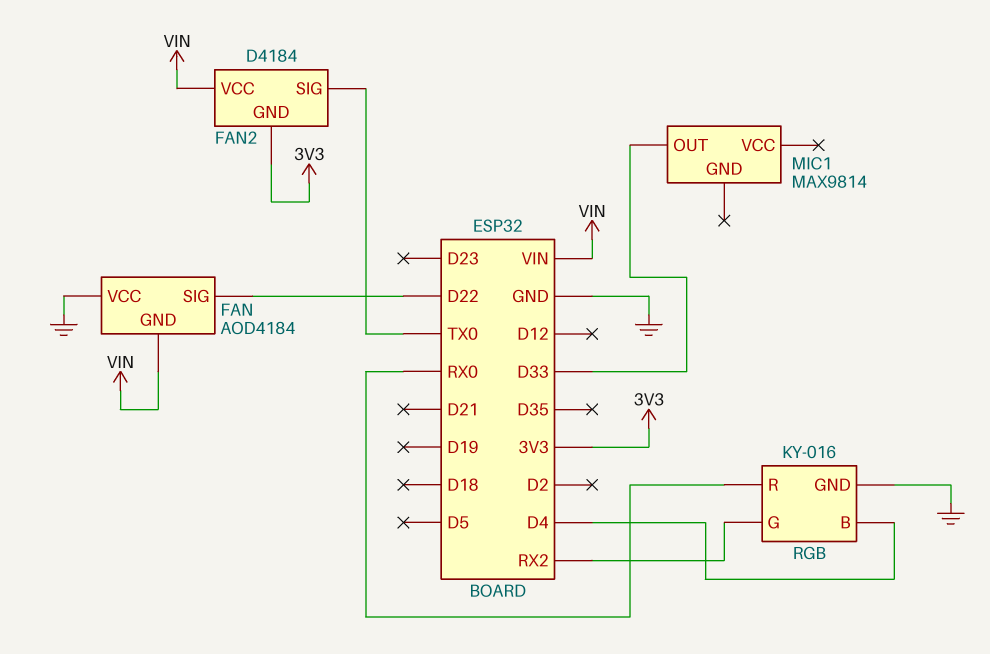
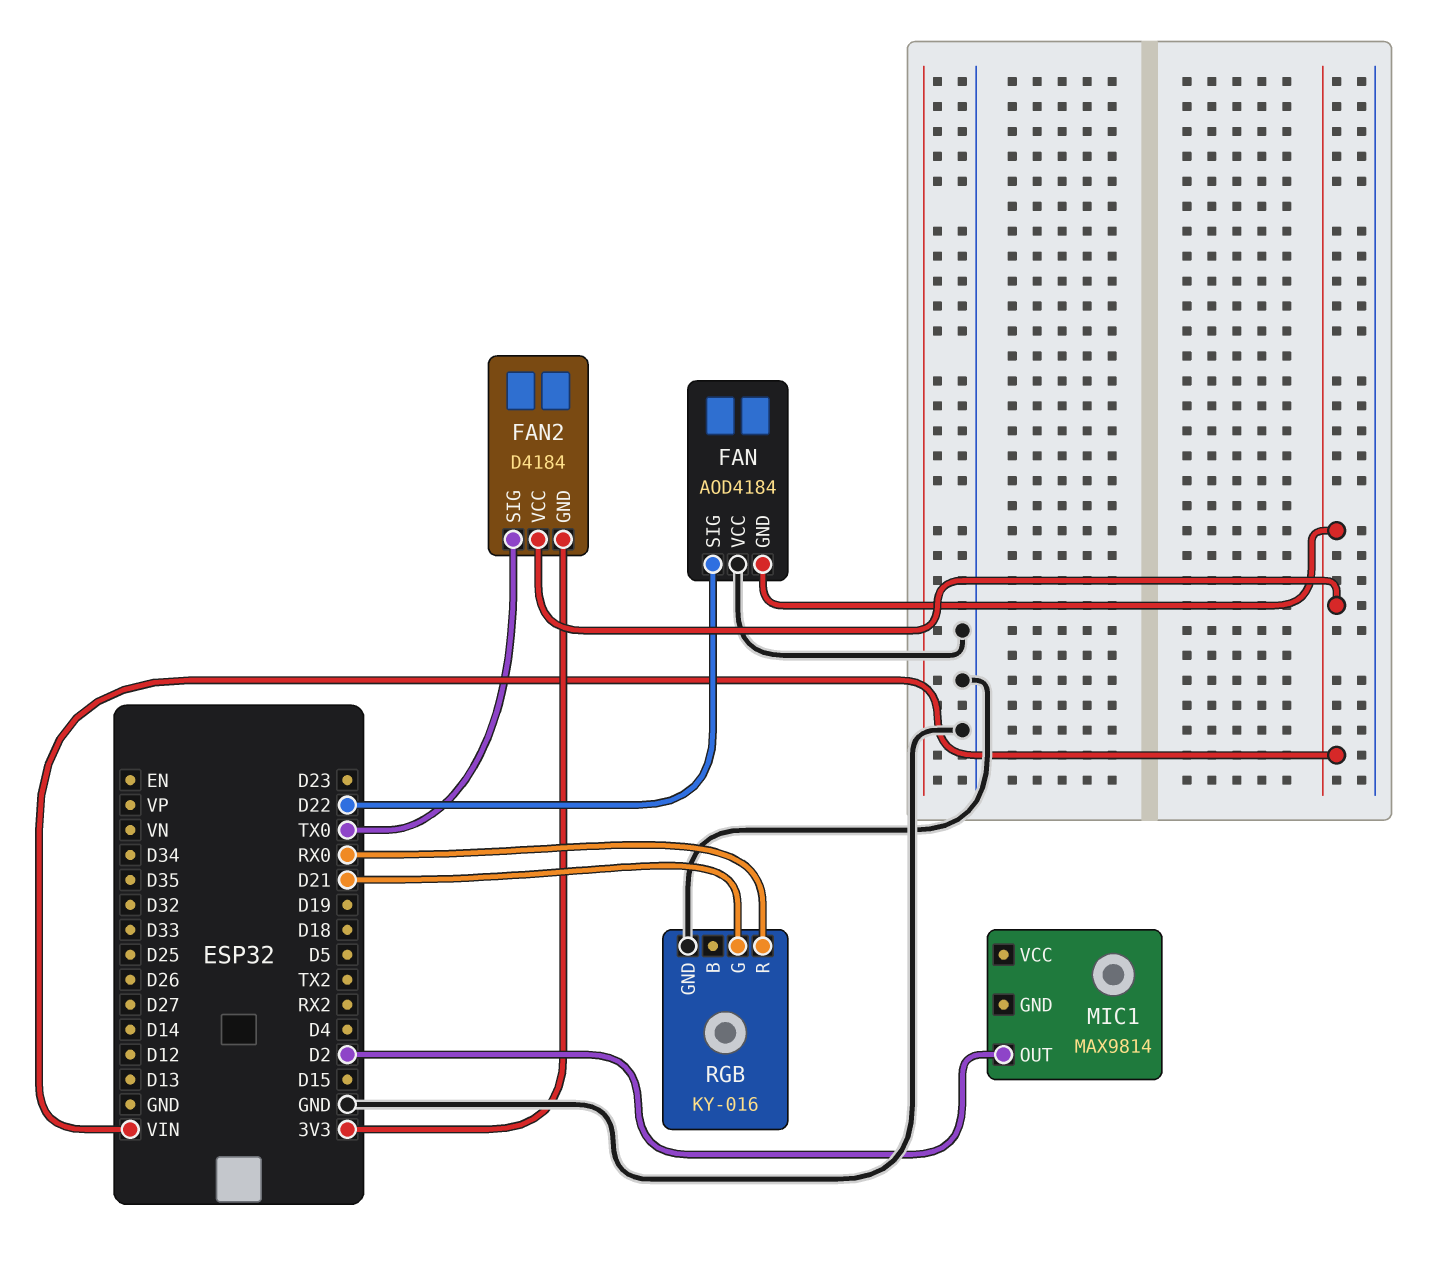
MIC1 pin OUT: D33 -> D2
RGB pin B: D4 -> none
RGB pin G: RX2 -> D21

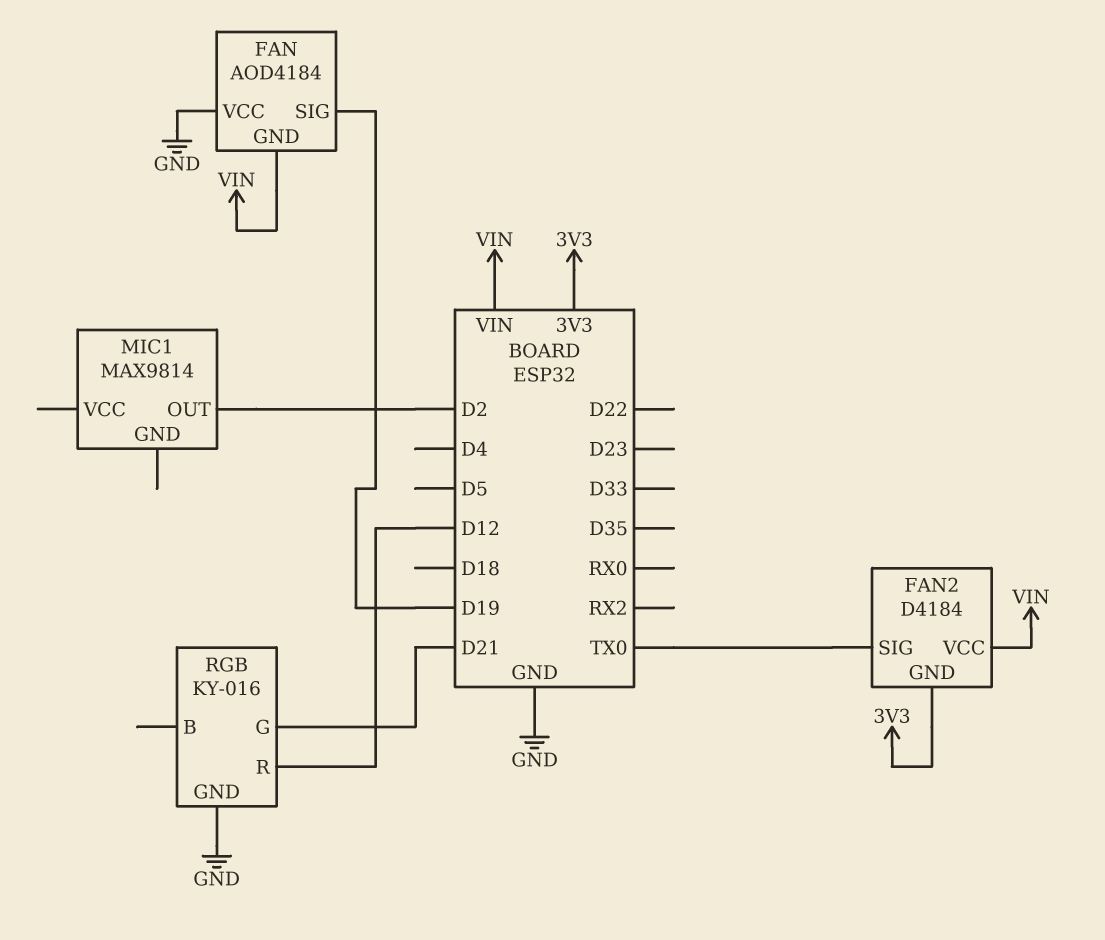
FAN pin SIG: D22 -> D19
RGB pin R: RX0 -> D12

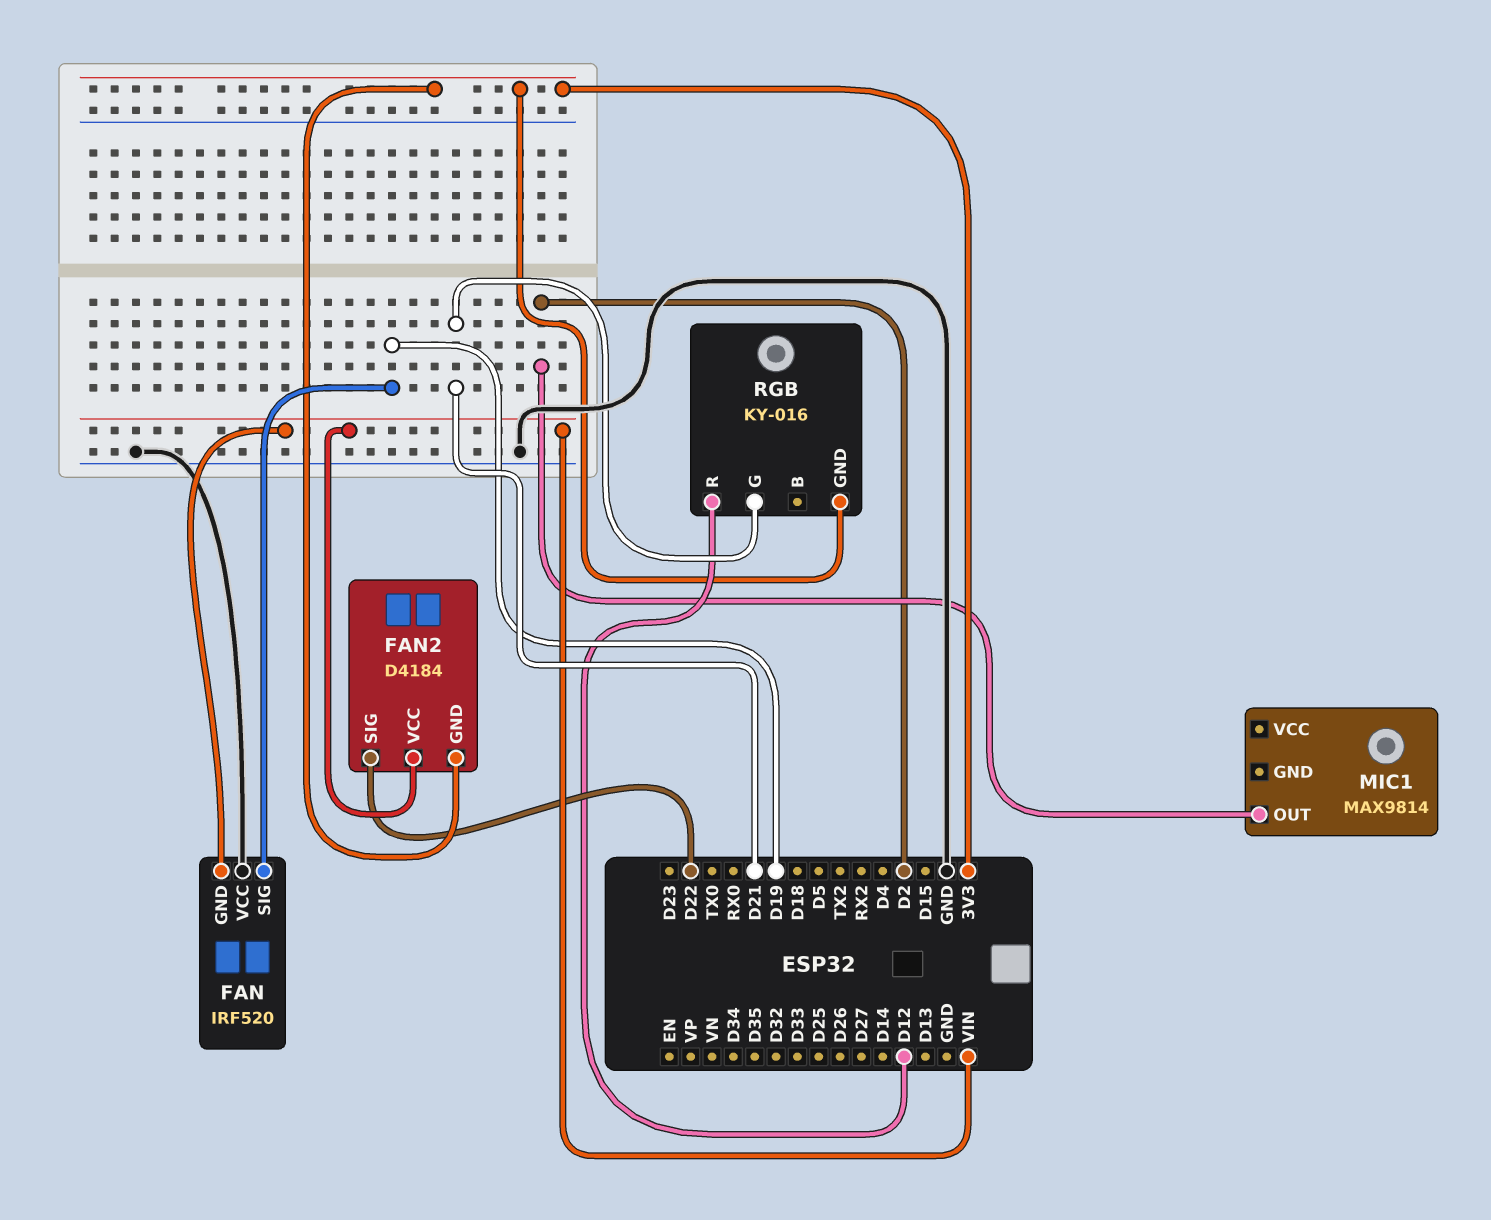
FAN: AOD4184 -> IRF520
FAN2 pin SIG: TX0 -> D22
RGB pin GND: GND -> 3V3

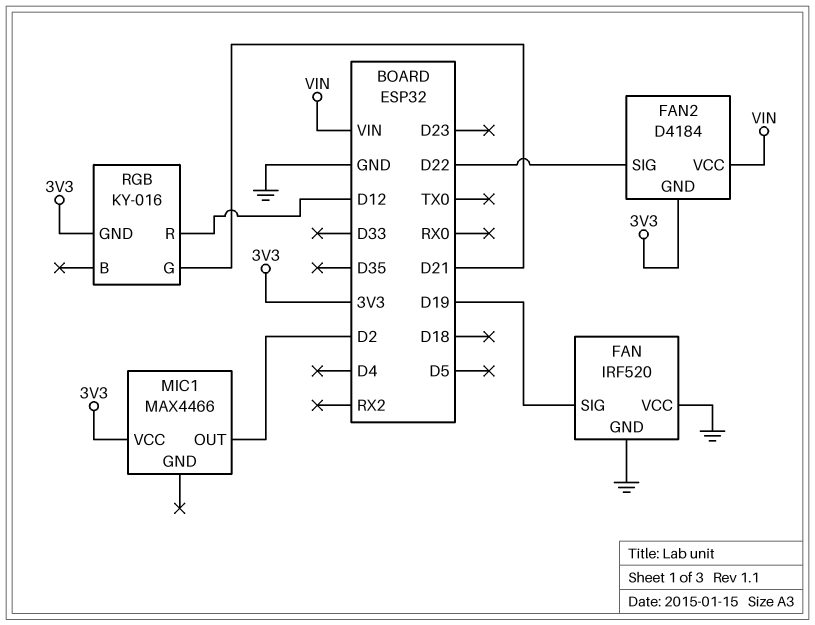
FAN pin GND: VIN -> GND
MIC1: MAX9814 -> MAX4466
MIC1 pin VCC: none -> 3V3

